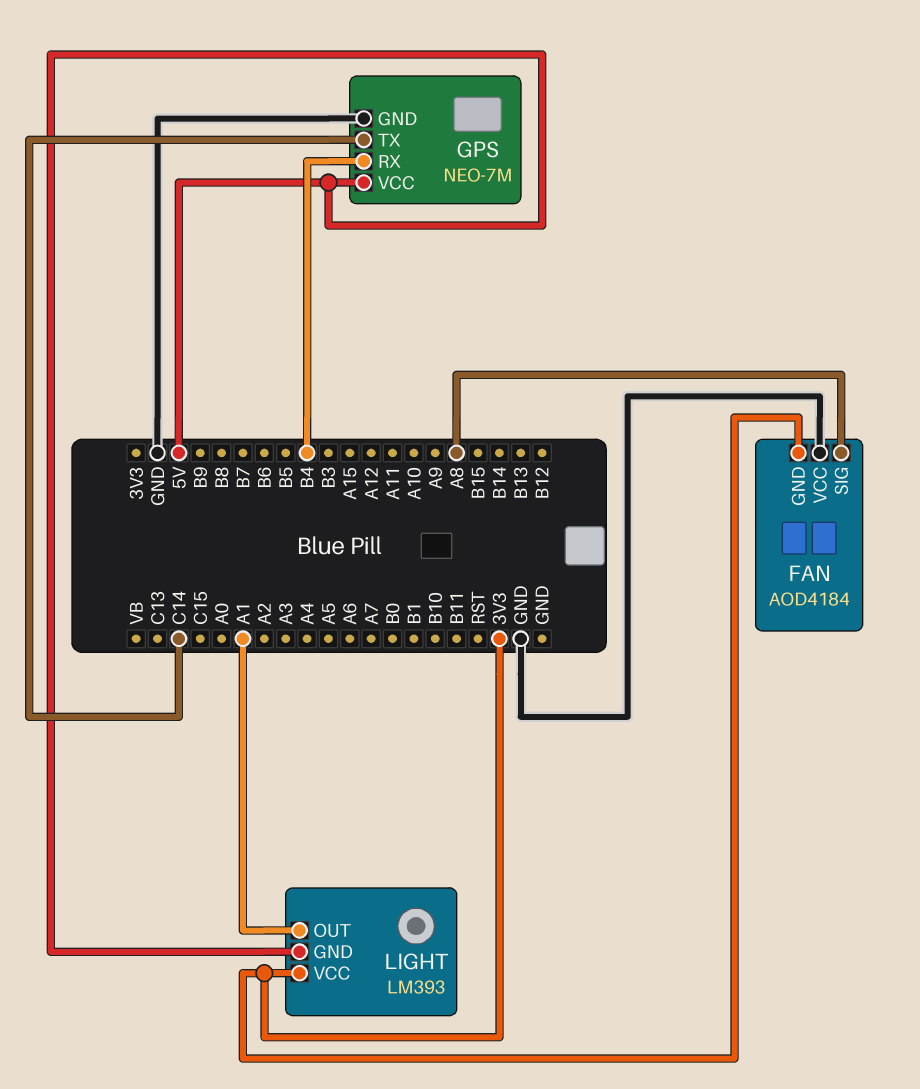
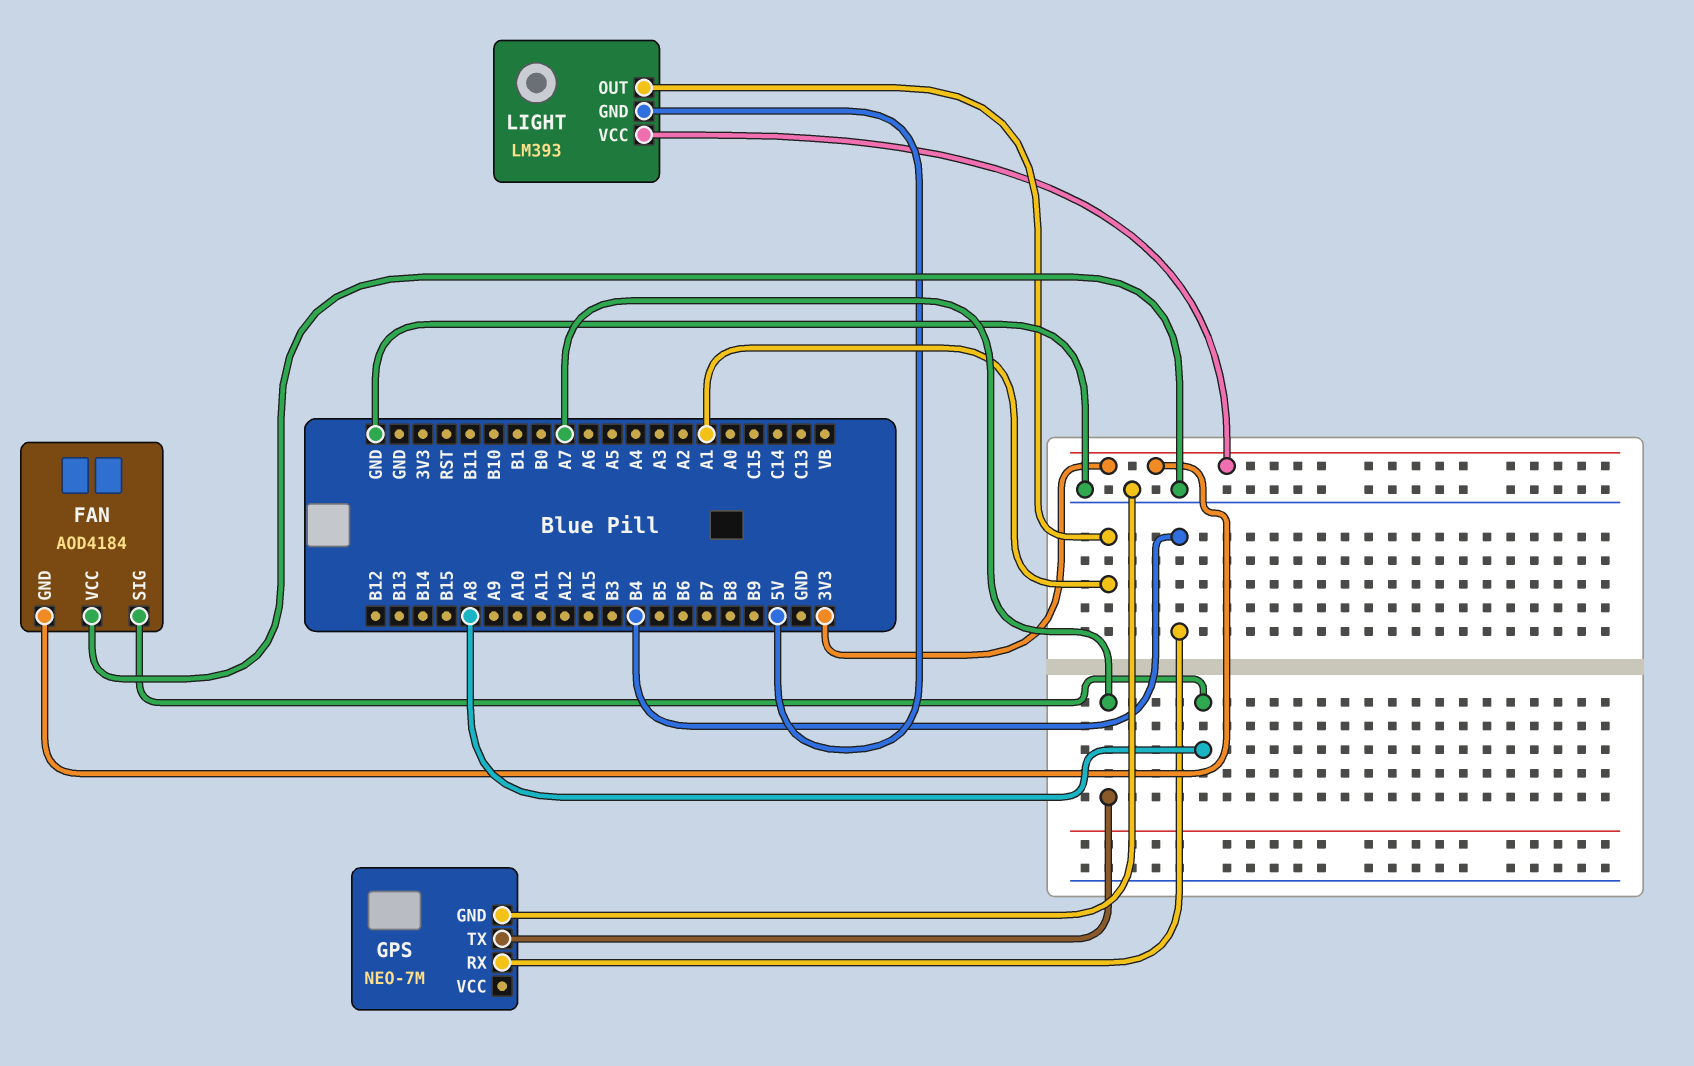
GPS pin TX: C14 -> A7
GPS pin VCC: 5V -> none

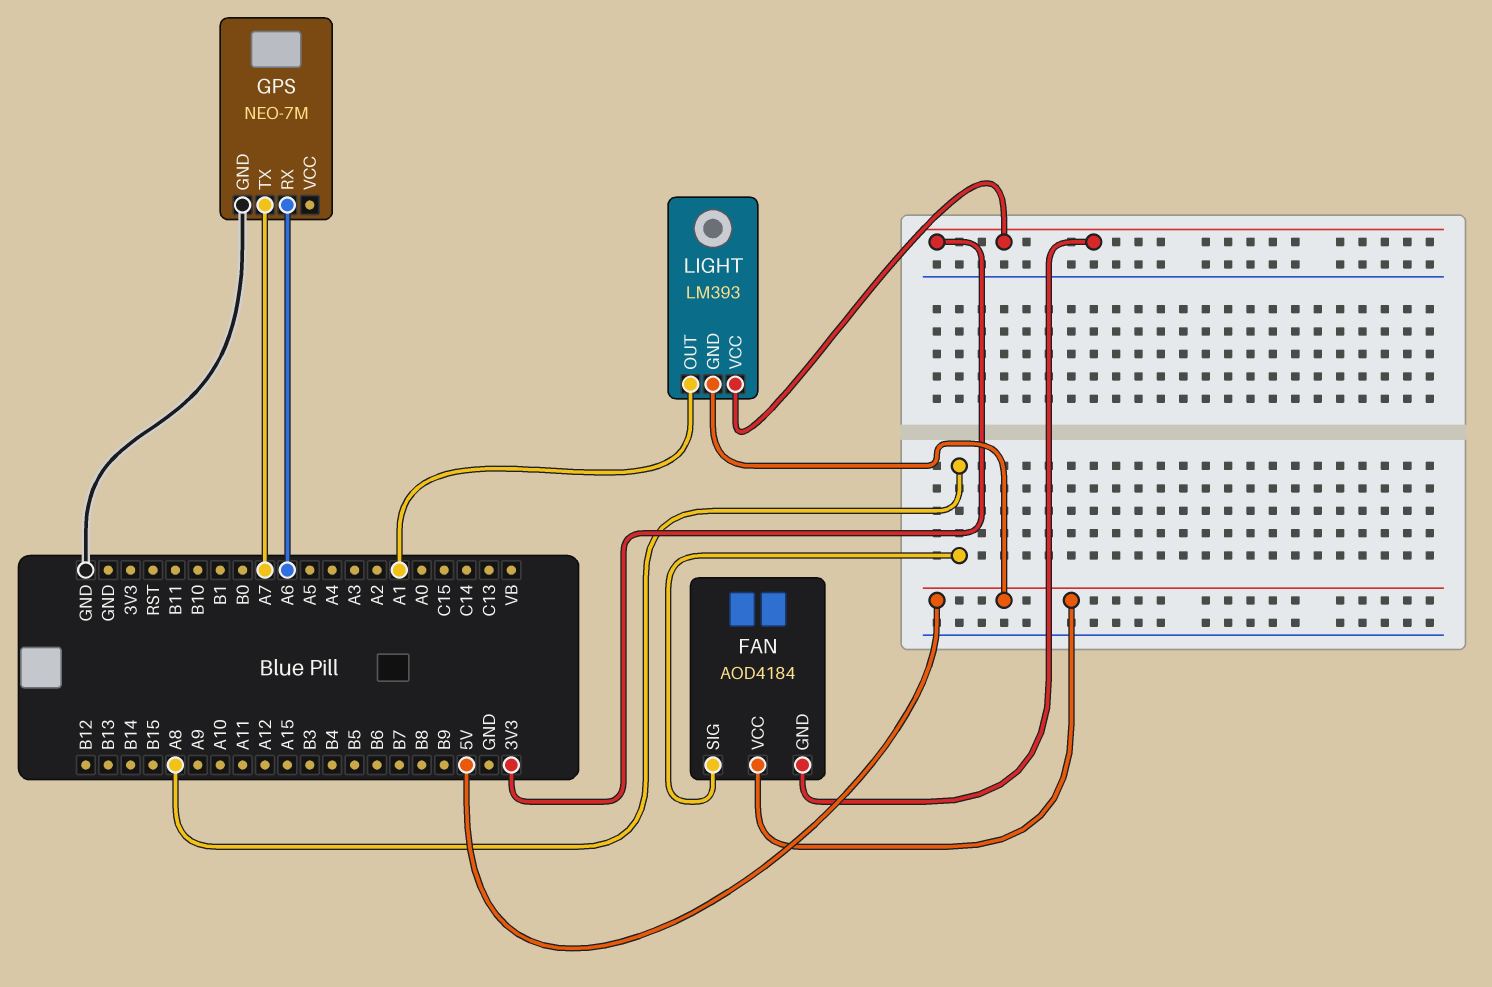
FAN pin VCC: GND -> 5V
GPS pin RX: B4 -> A6

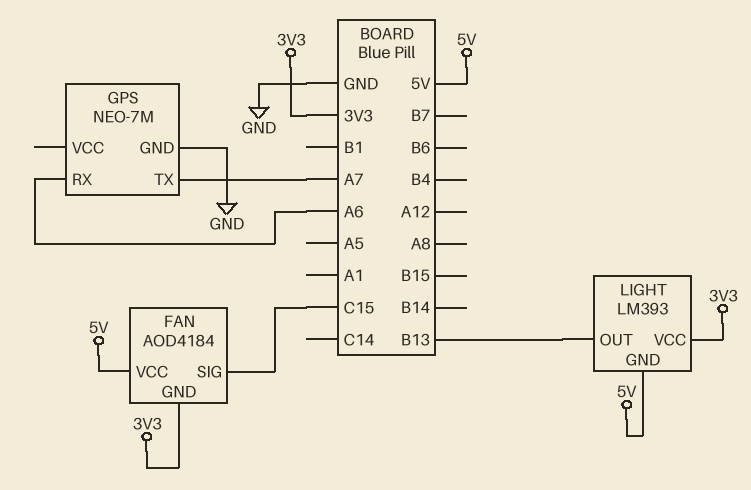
FAN pin SIG: A8 -> C15
LIGHT pin OUT: A1 -> B13

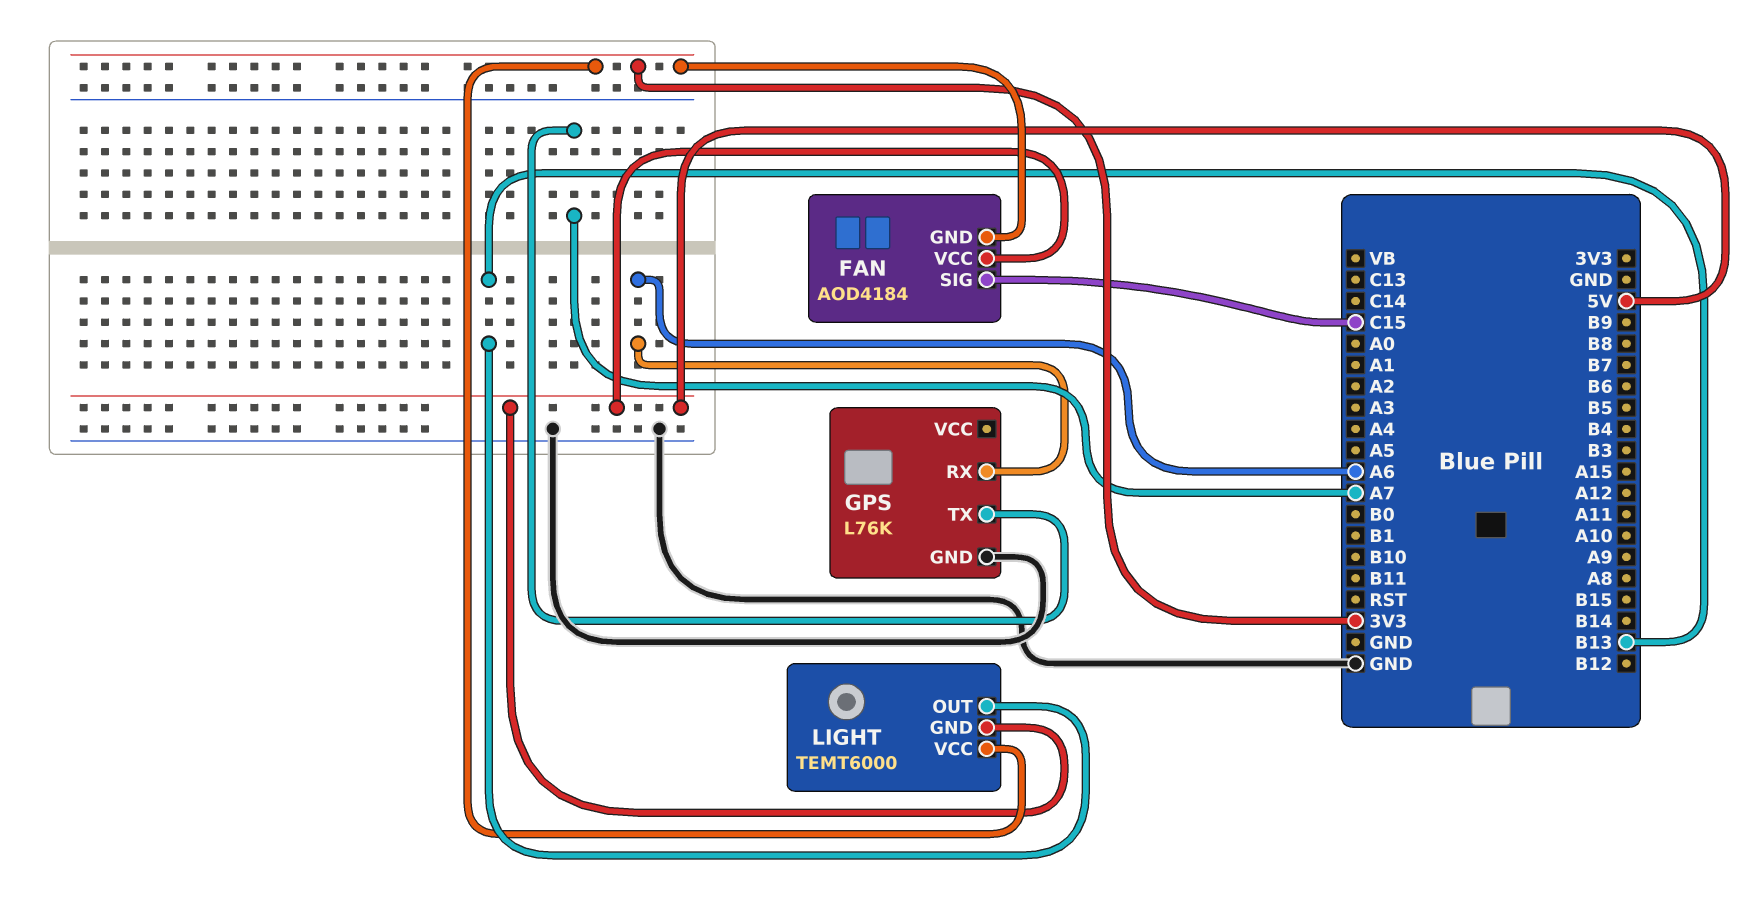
GPS: NEO-7M -> L76K
LIGHT: LM393 -> TEMT6000

